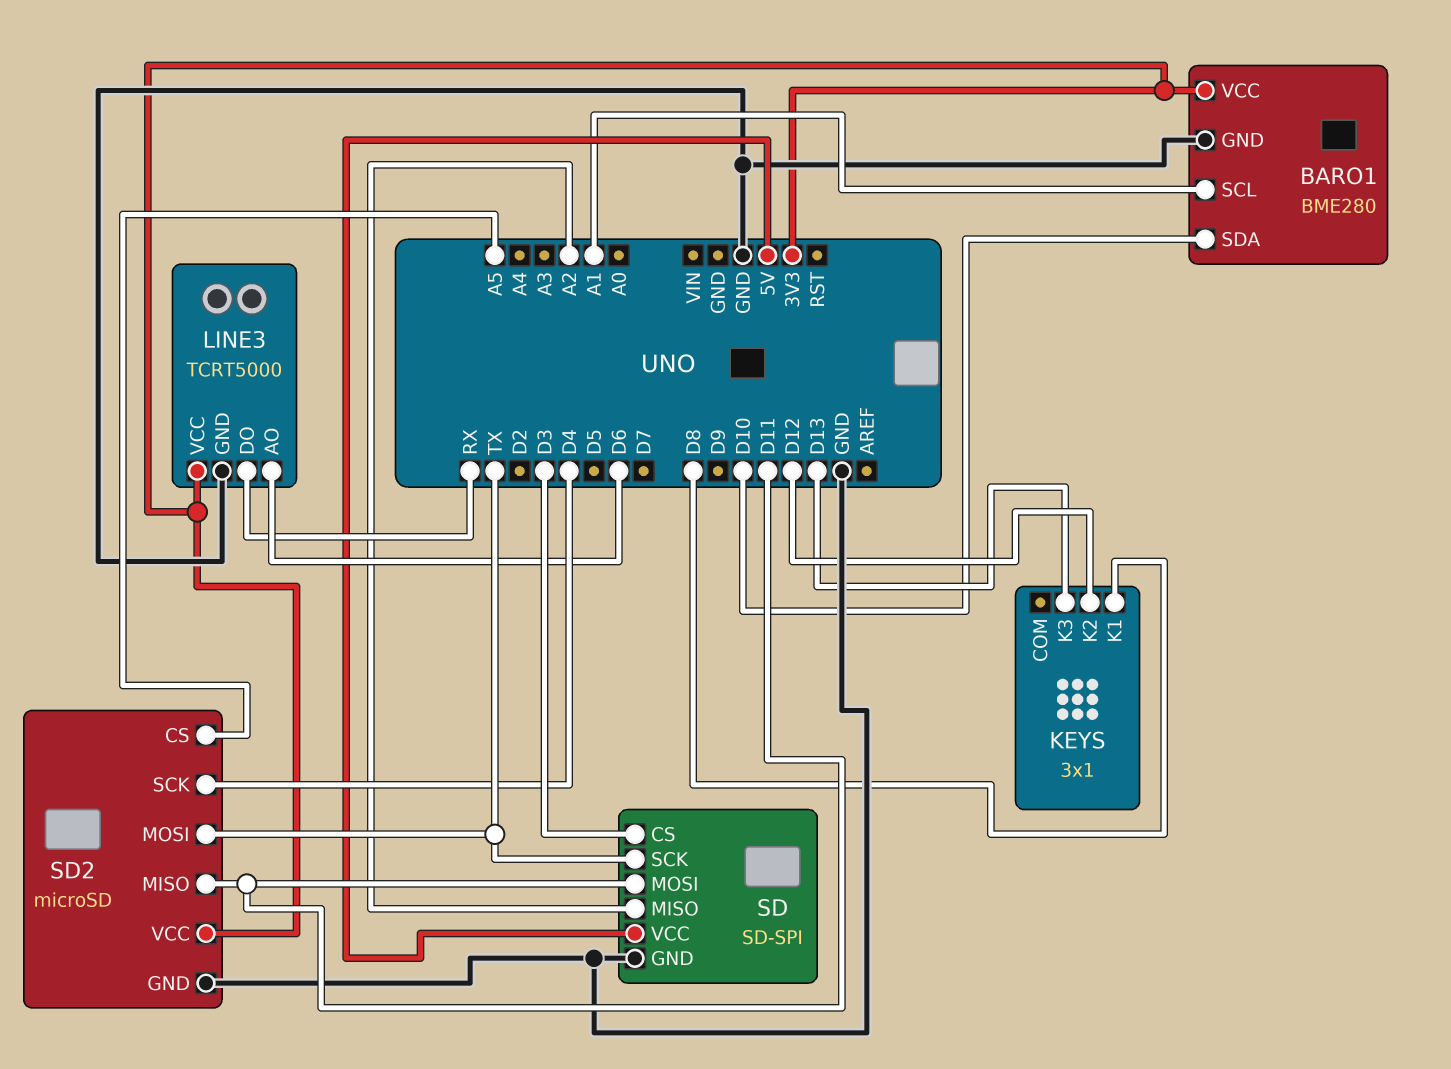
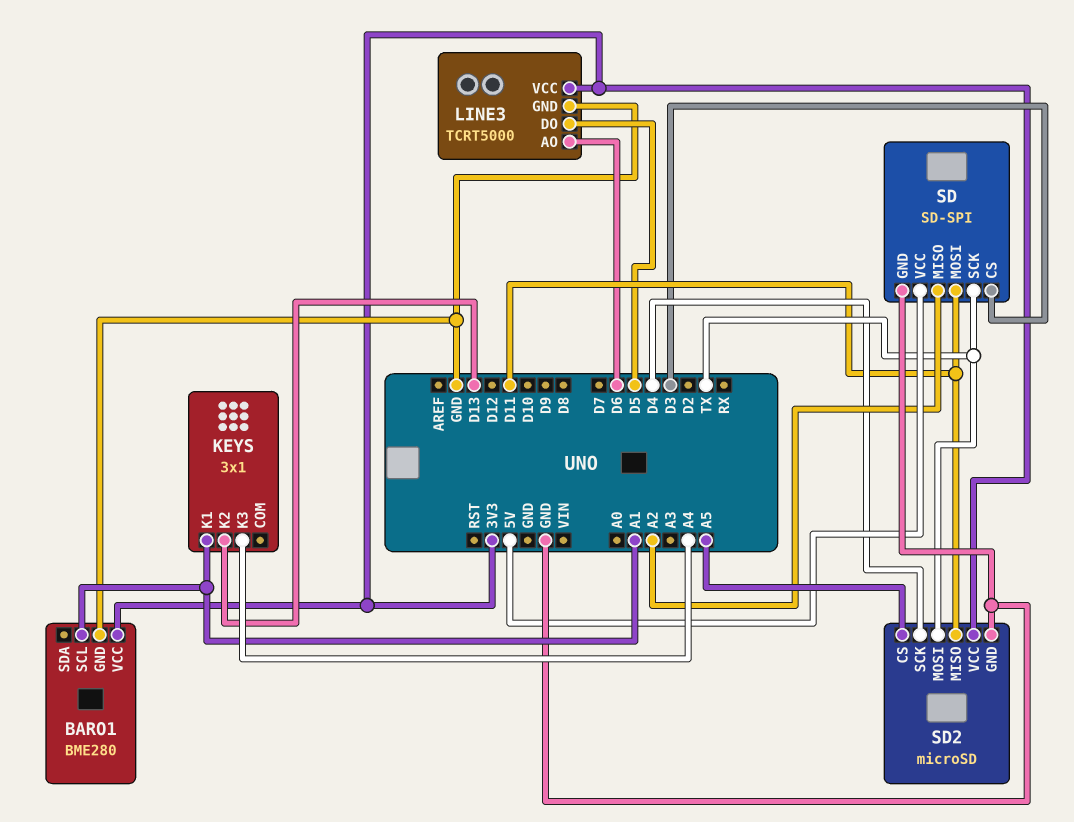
BARO1 pin SDA: D10 -> none
KEYS pin K1: D8 -> A1
KEYS pin K2: D12 -> D13
KEYS pin K3: D13 -> A4
LINE3 pin DO: RX -> D5

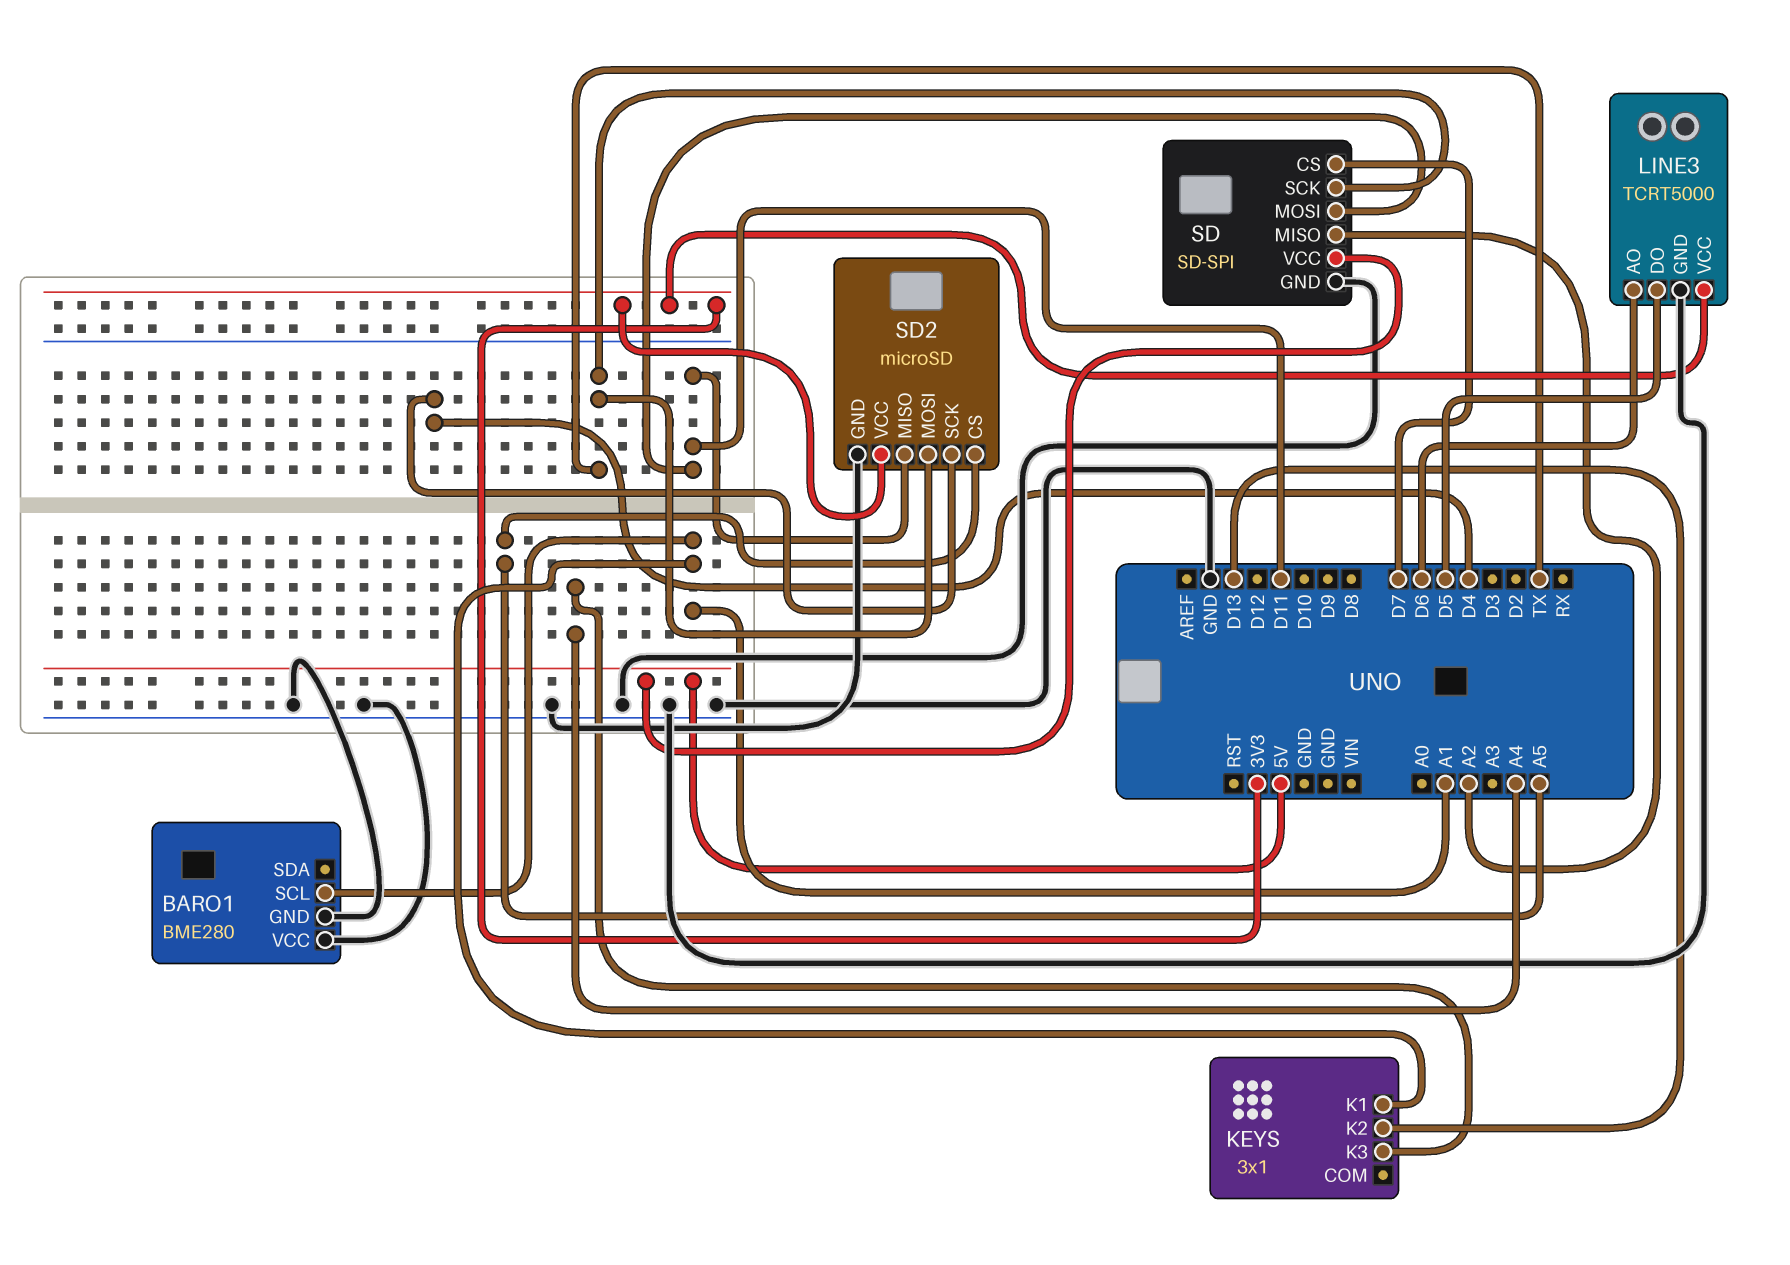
BARO1 pin VCC: 3V3 -> GND
SD pin CS: D3 -> D7

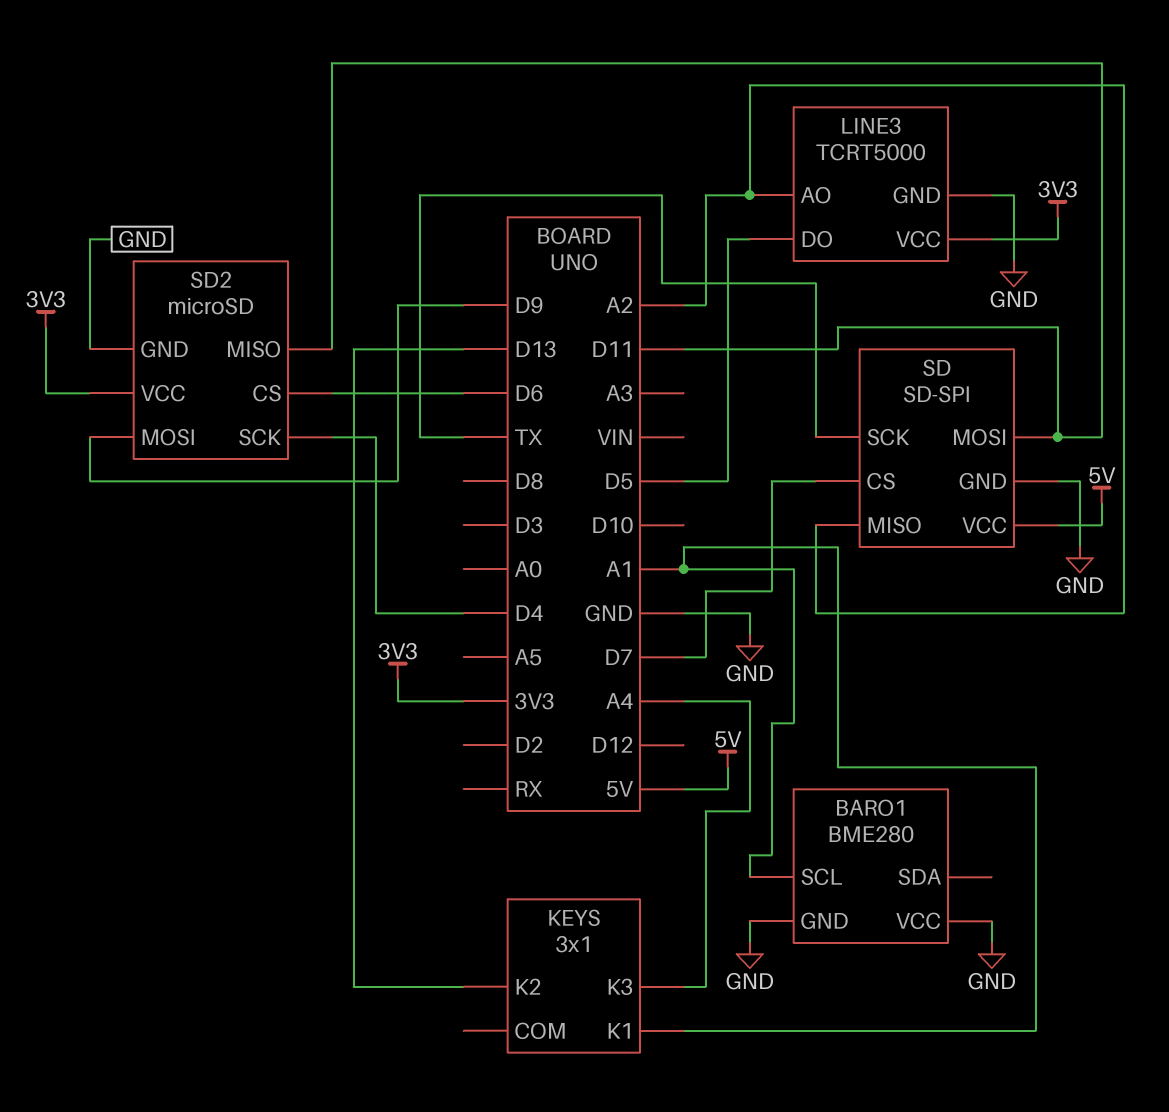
LINE3 pin AO: D6 -> A2
SD2 pin CS: A5 -> D6
SD2 pin MOSI: TX -> D9

